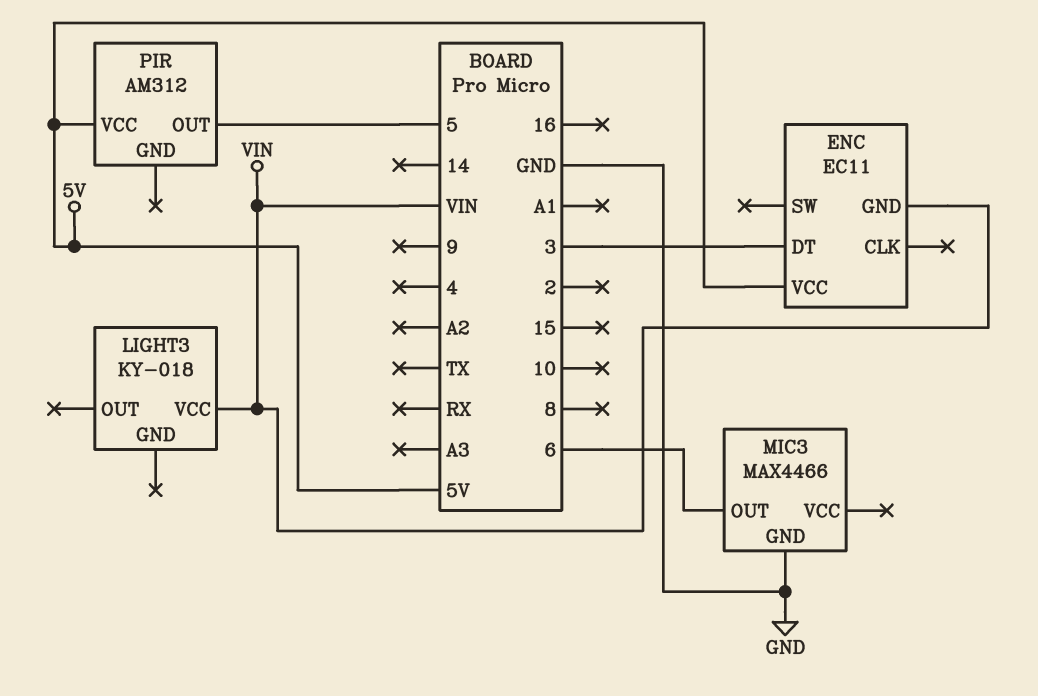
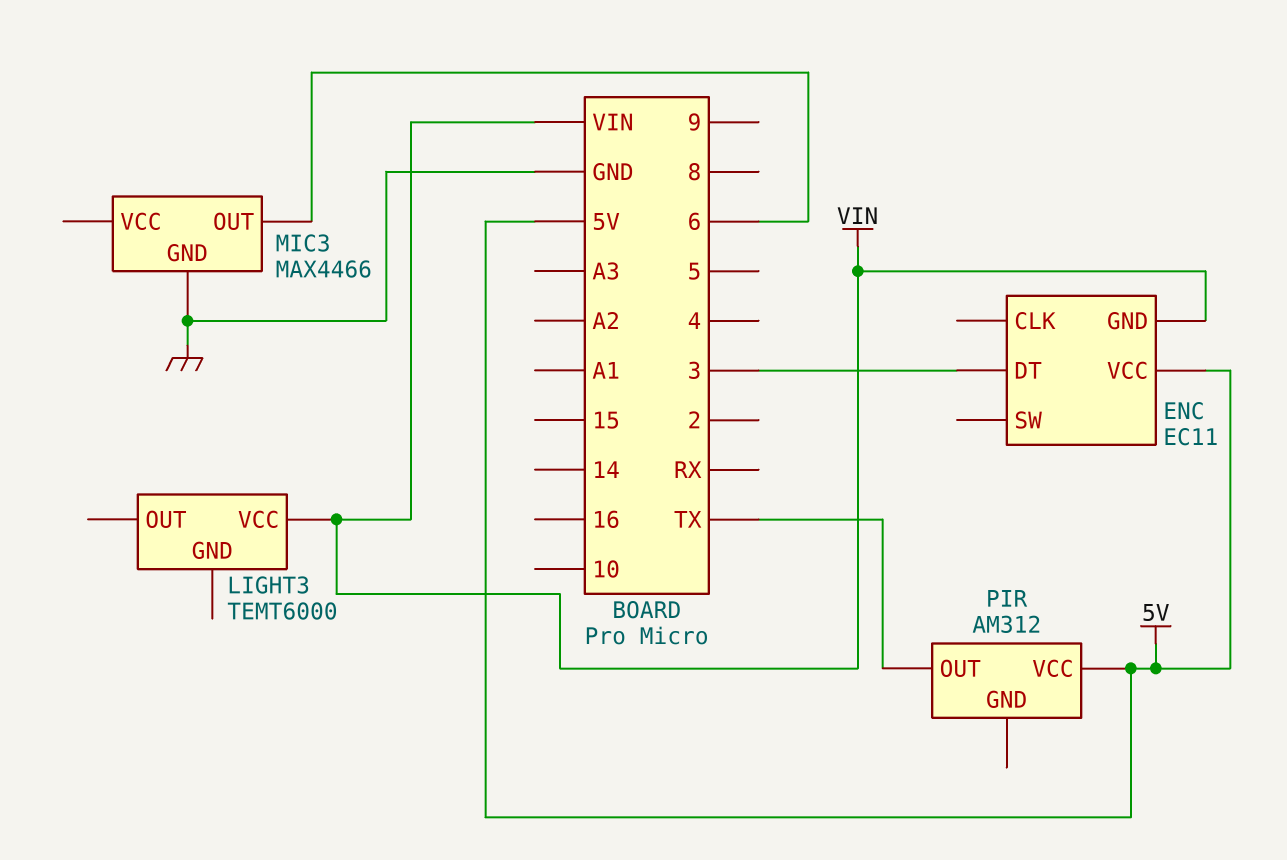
LIGHT3: KY-018 -> TEMT6000
PIR pin OUT: 5 -> TX

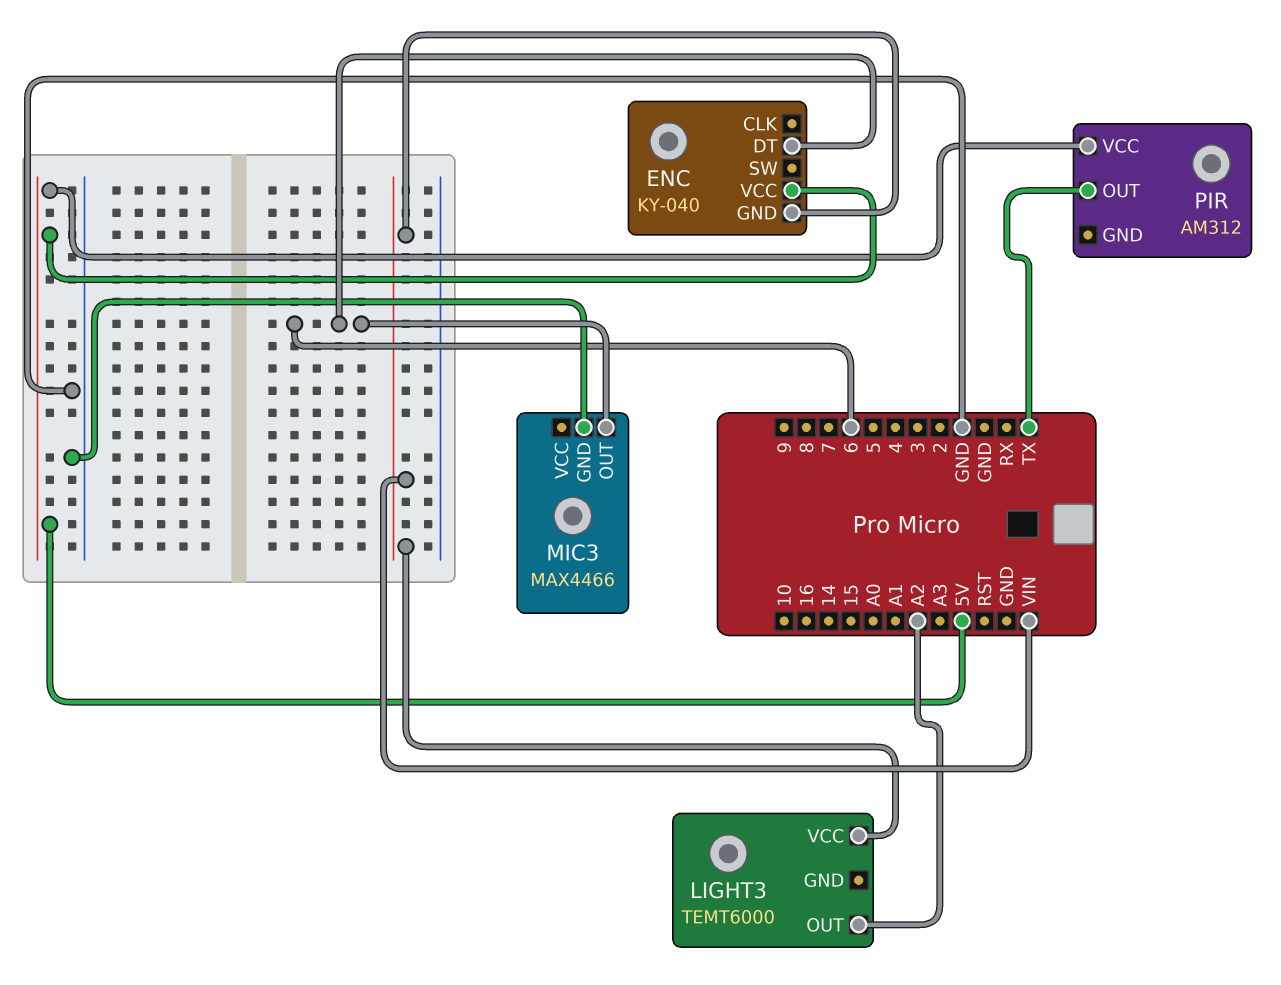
ENC: EC11 -> KY-040
ENC pin DT: 3 -> 6
LIGHT3 pin OUT: none -> A2

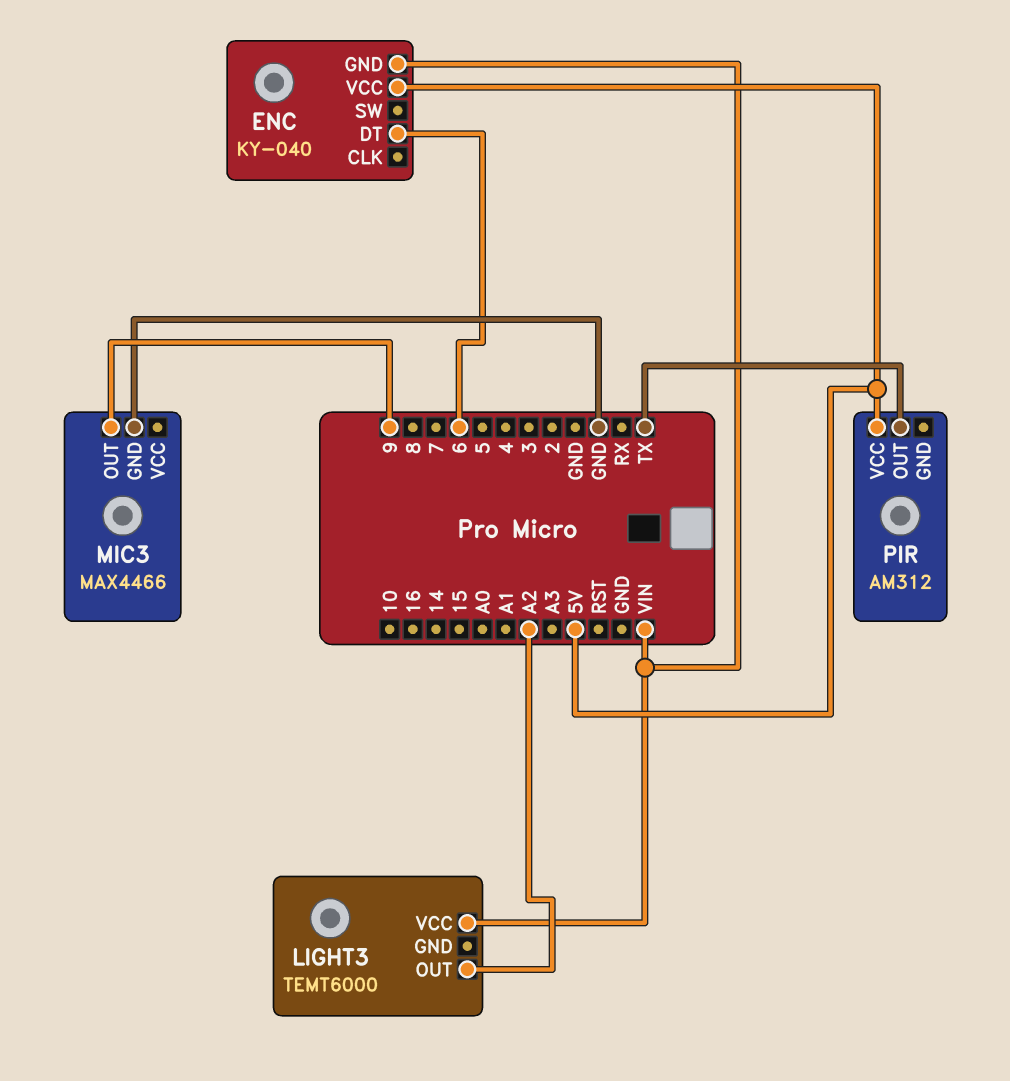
MIC3 pin OUT: 6 -> 9

